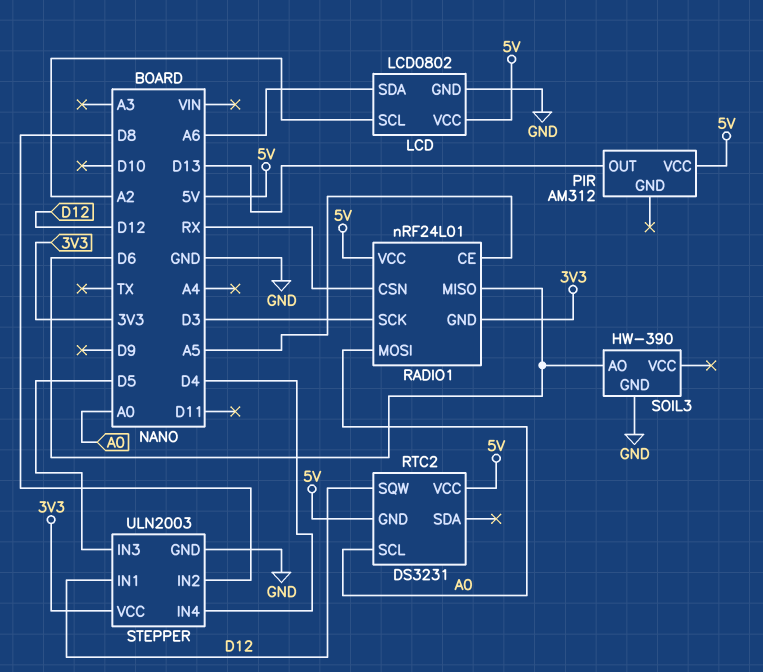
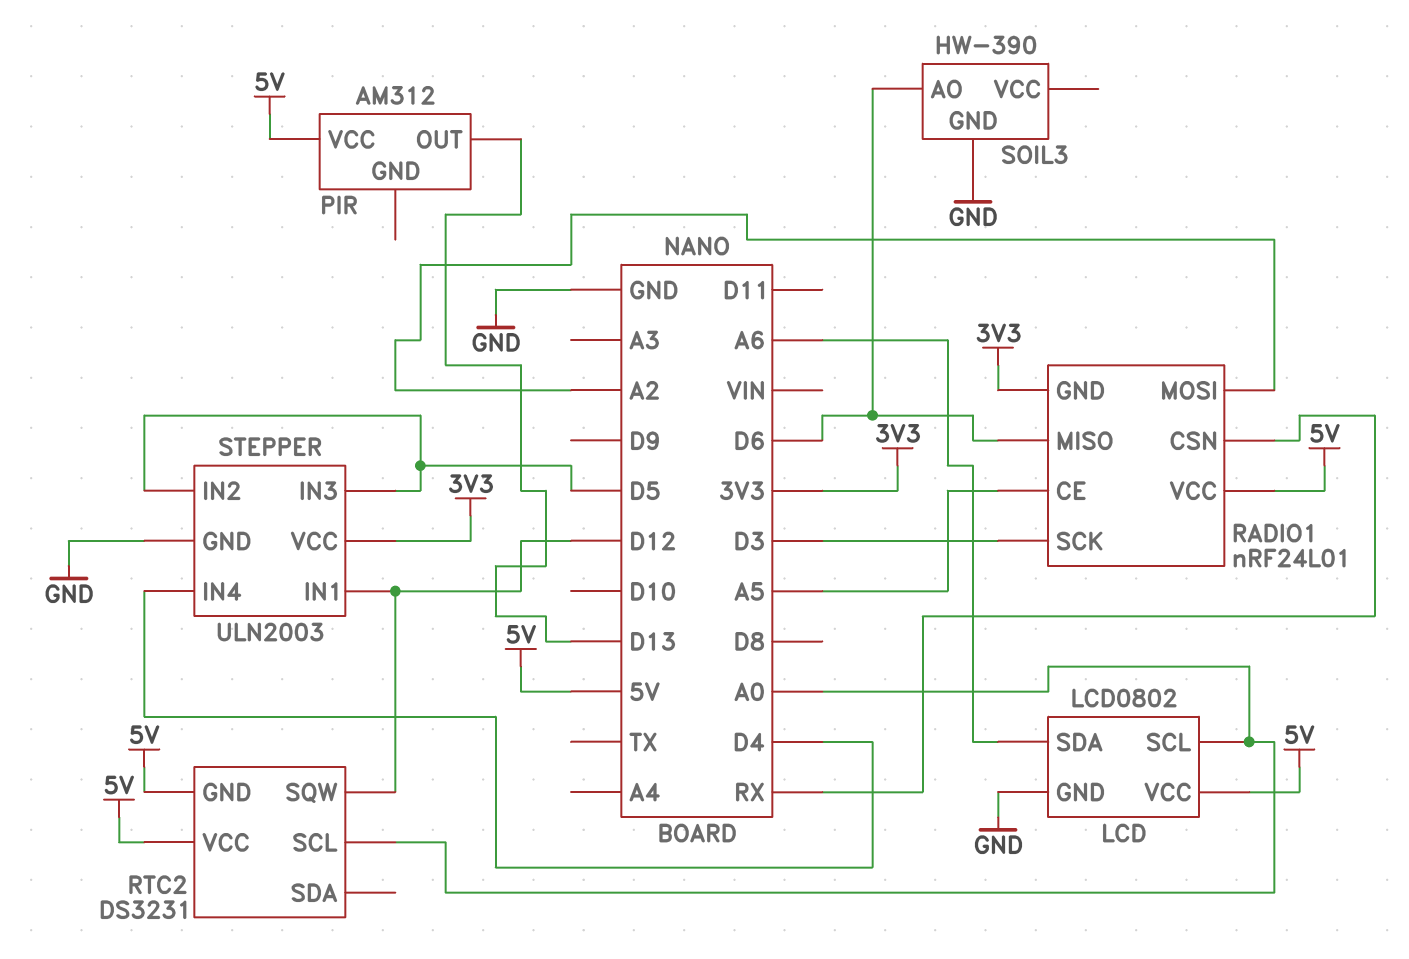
LCD pin SCL: A2 -> A0
RADIO1 pin MOSI: A0 -> A2
STEPPER pin IN2: D8 -> D5

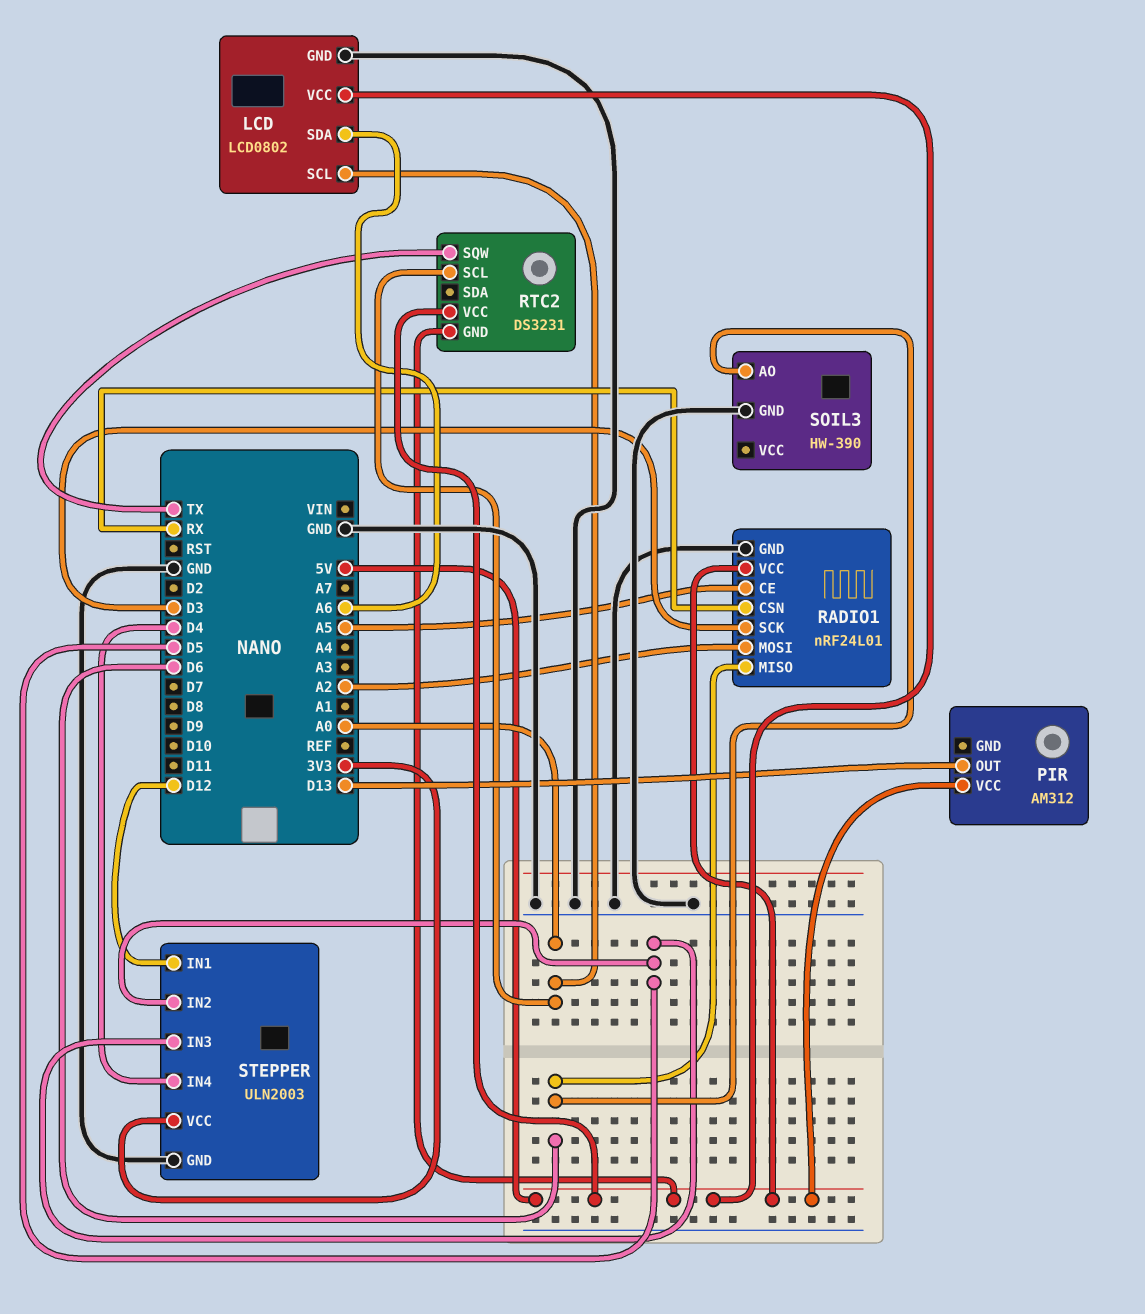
RADIO1 pin GND: 3V3 -> GND
RTC2 pin SQW: D12 -> TX

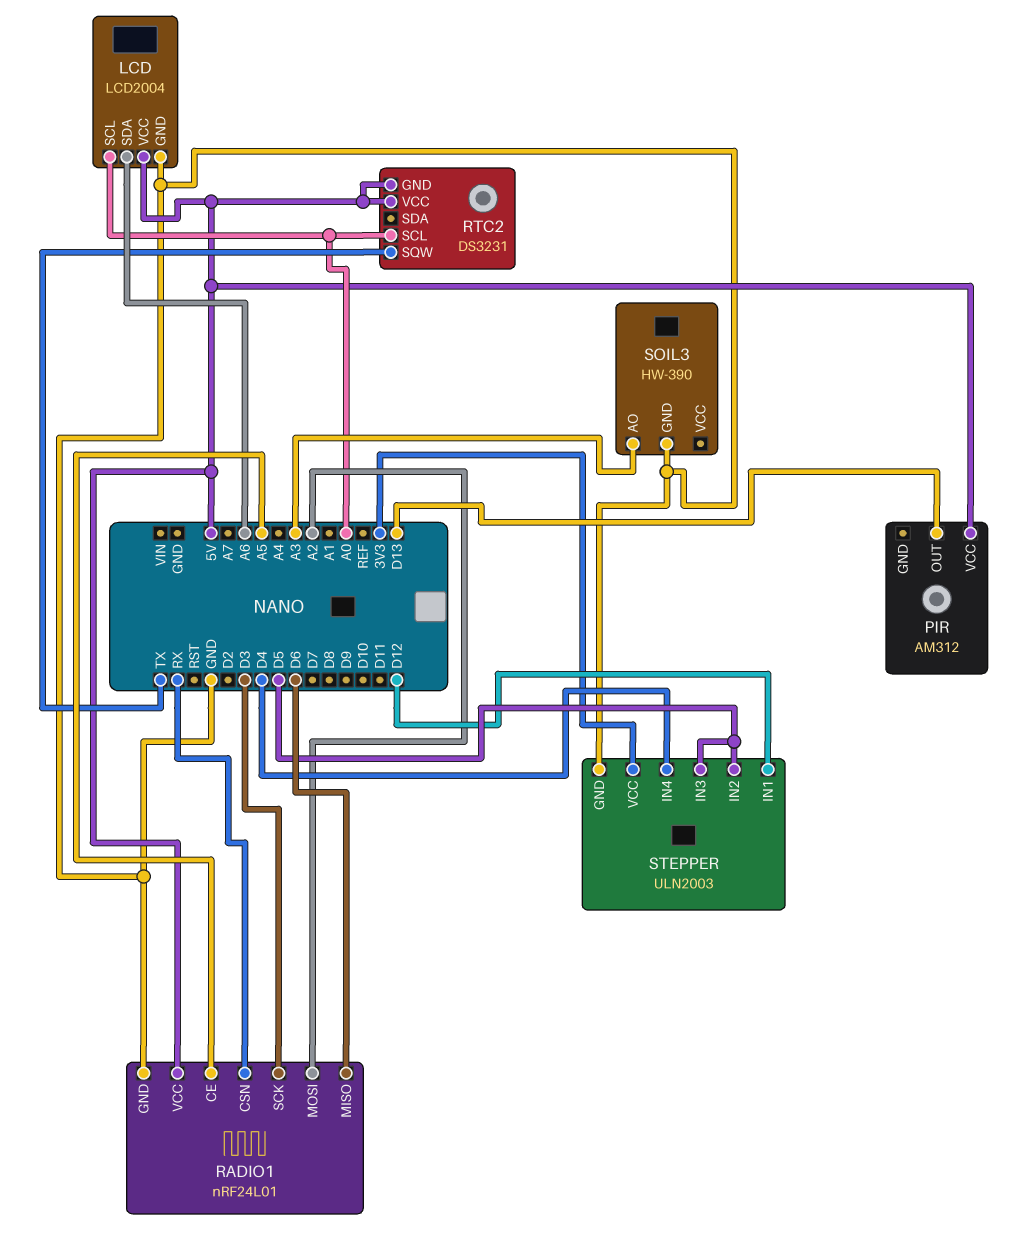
LCD: LCD0802 -> LCD2004
SOIL3 pin AO: D6 -> A3

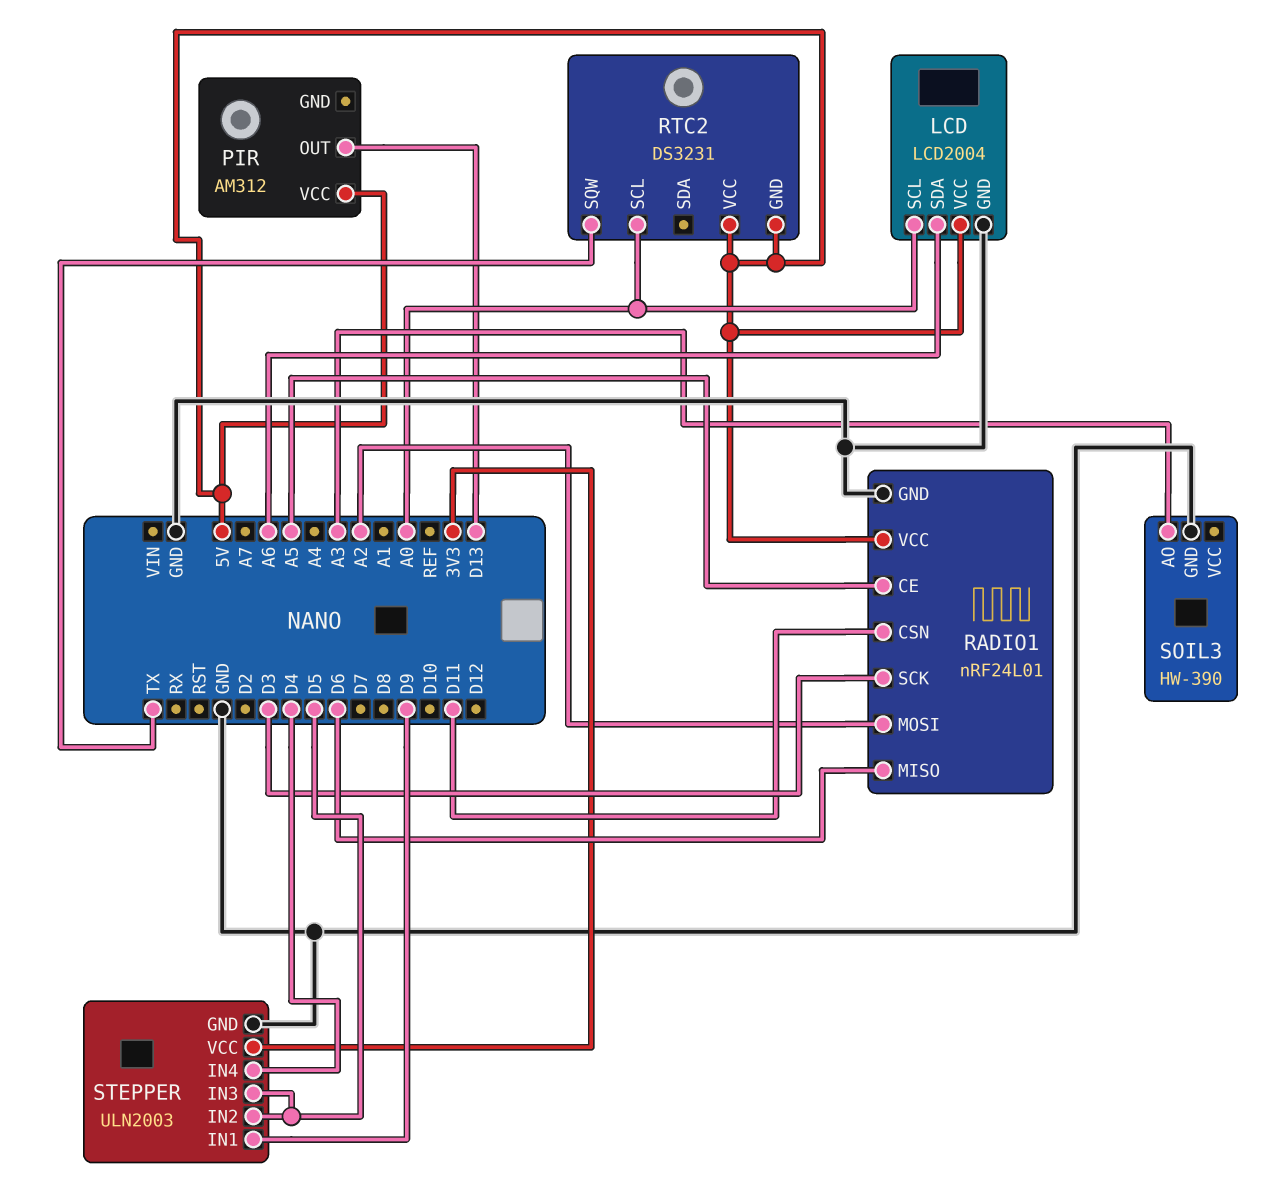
RADIO1 pin CSN: RX -> D11
STEPPER pin IN1: D12 -> D9

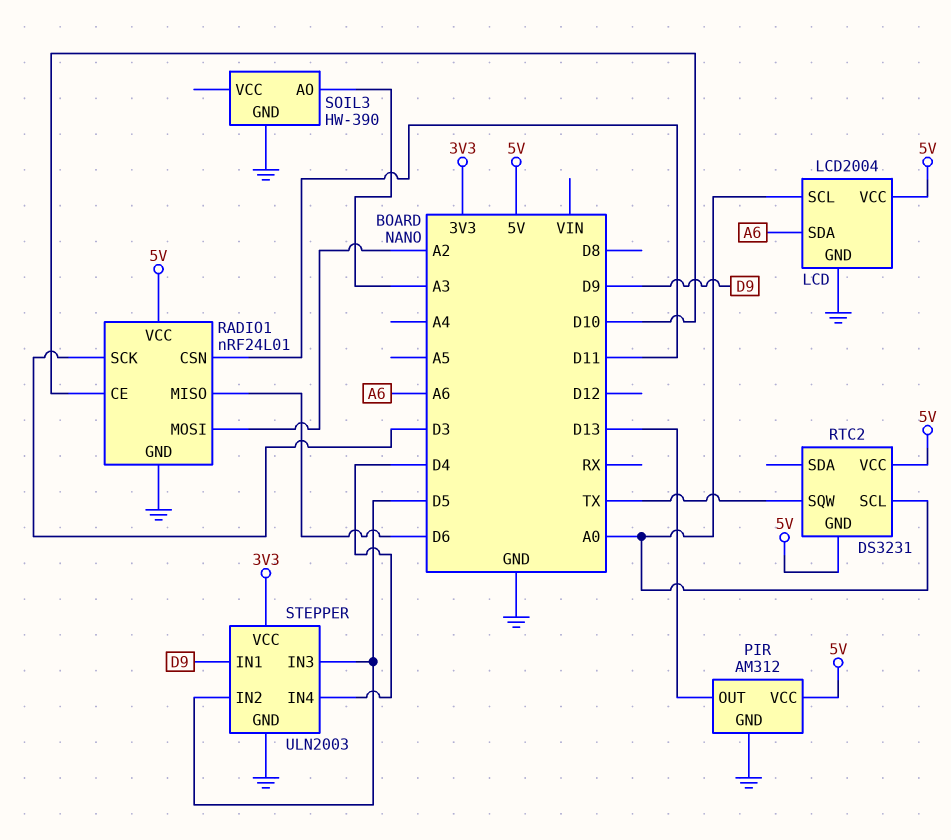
PIR pin GND: none -> GND
RADIO1 pin CE: A5 -> D10

